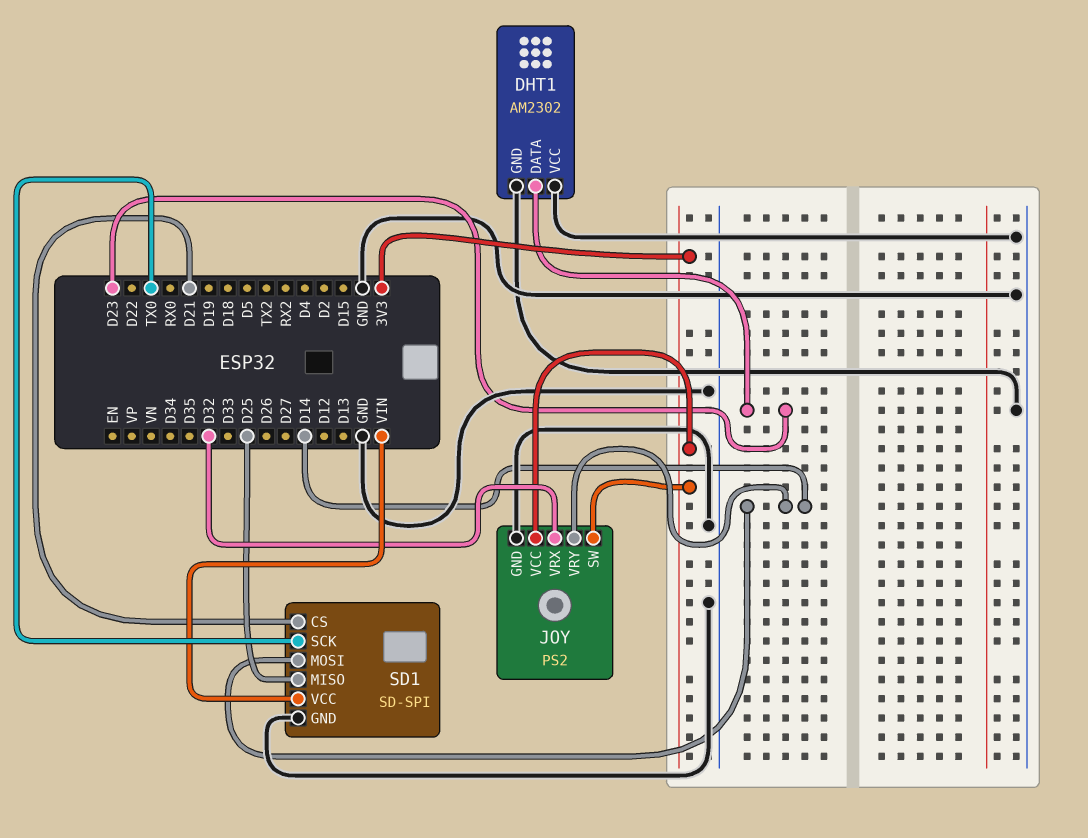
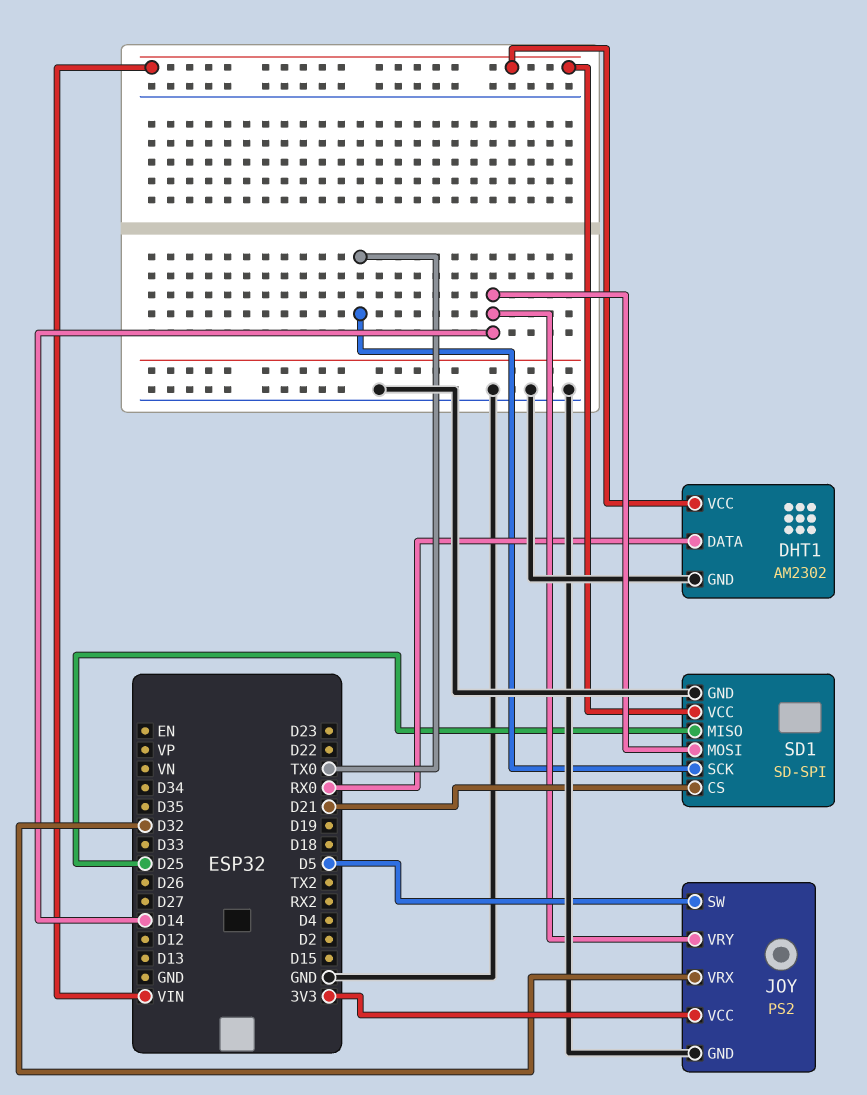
DHT1 pin DATA: D23 -> RX0
DHT1 pin VCC: GND -> VIN
JOY pin SW: 3V3 -> D5

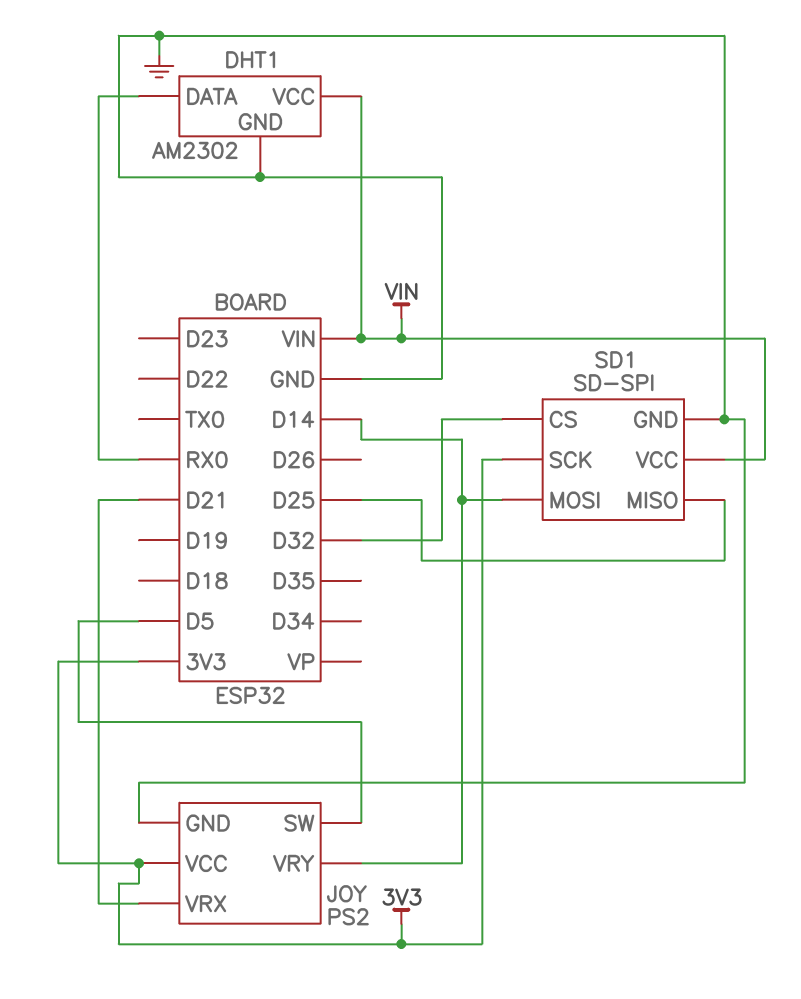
JOY pin VRX: D32 -> D21
SD1 pin CS: D21 -> D32
SD1 pin SCK: TX0 -> 3V3

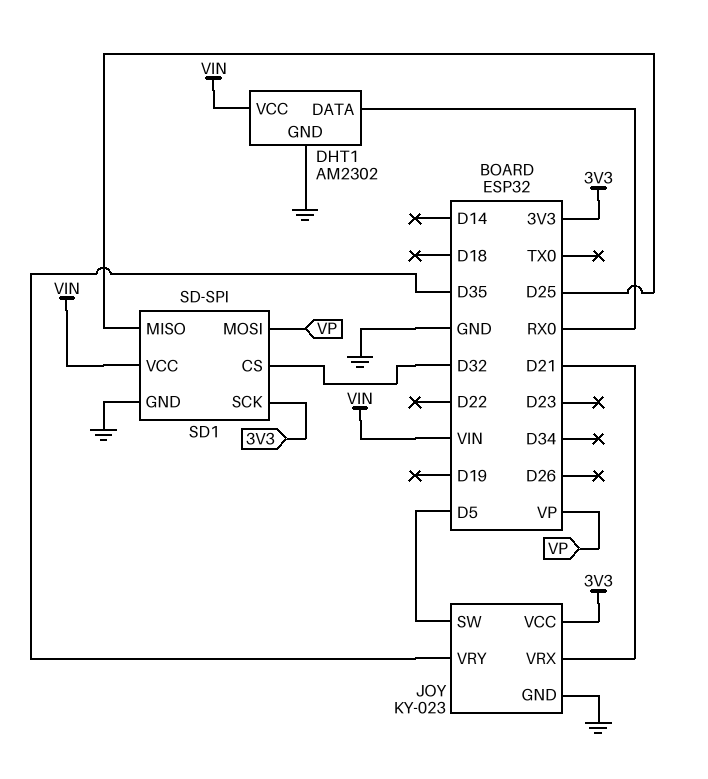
JOY: PS2 -> KY-023
JOY pin VRY: D14 -> D35
SD1 pin MOSI: D14 -> VP

